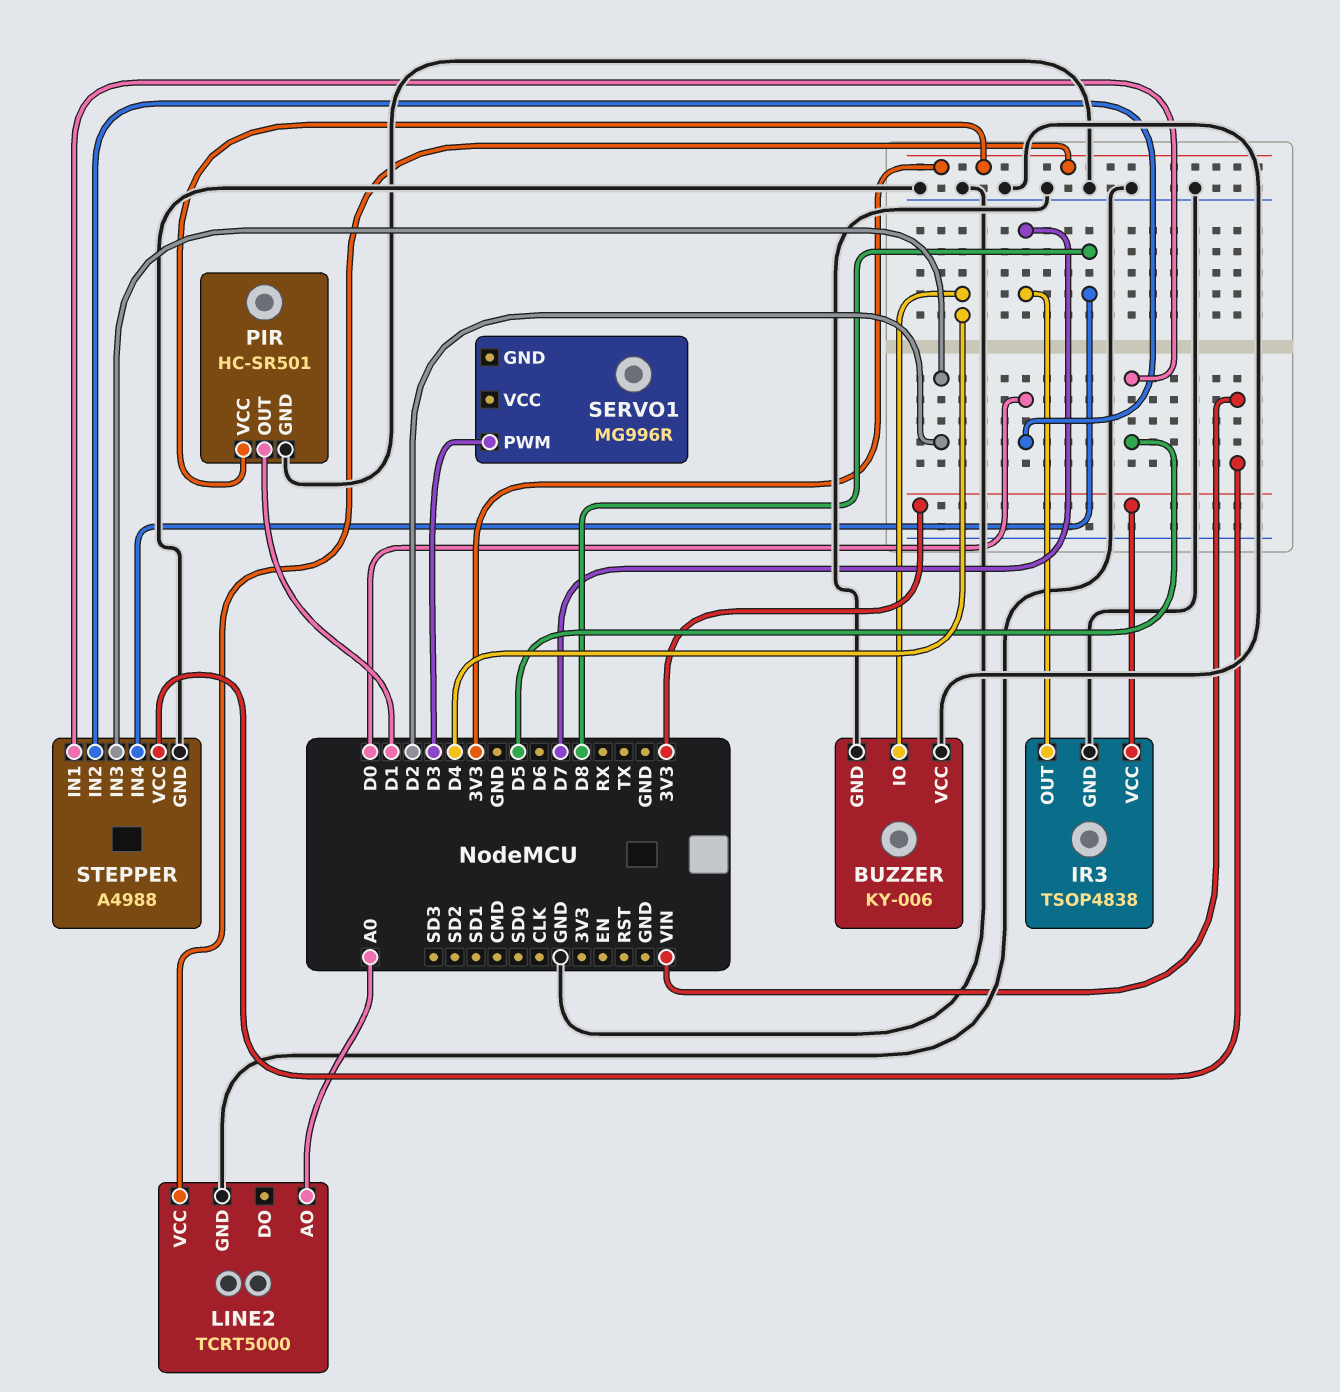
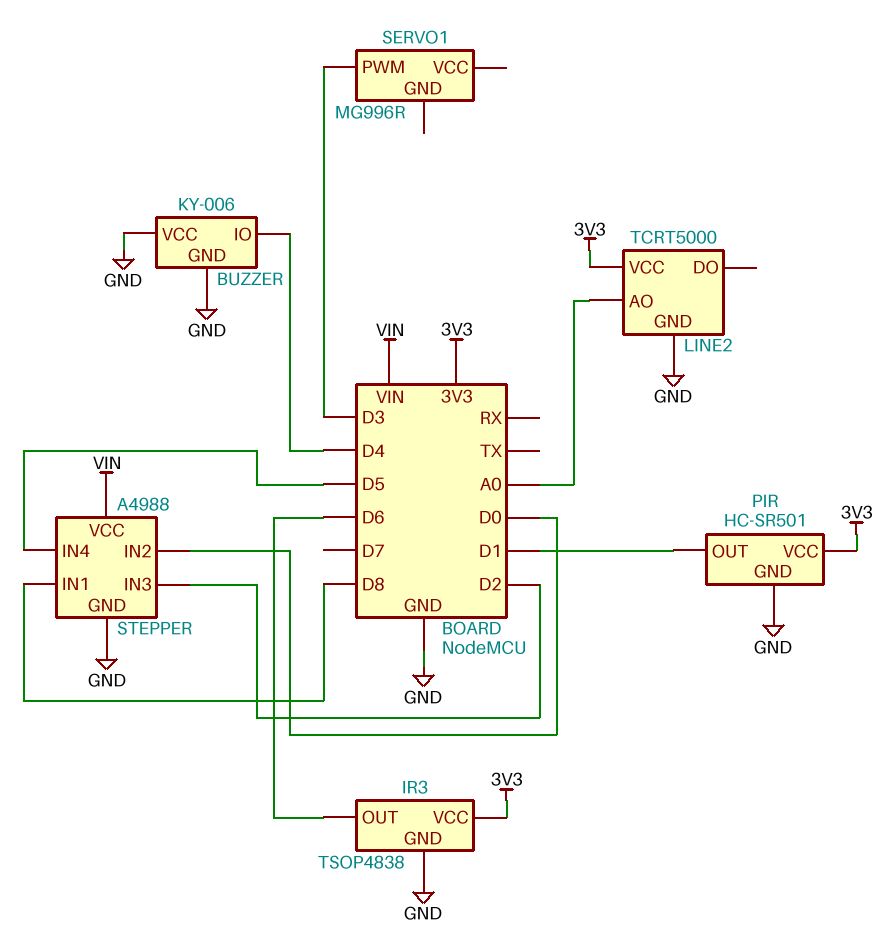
IR3 pin OUT: D7 -> D6
STEPPER pin IN1: D5 -> D8
STEPPER pin IN4: D8 -> D5

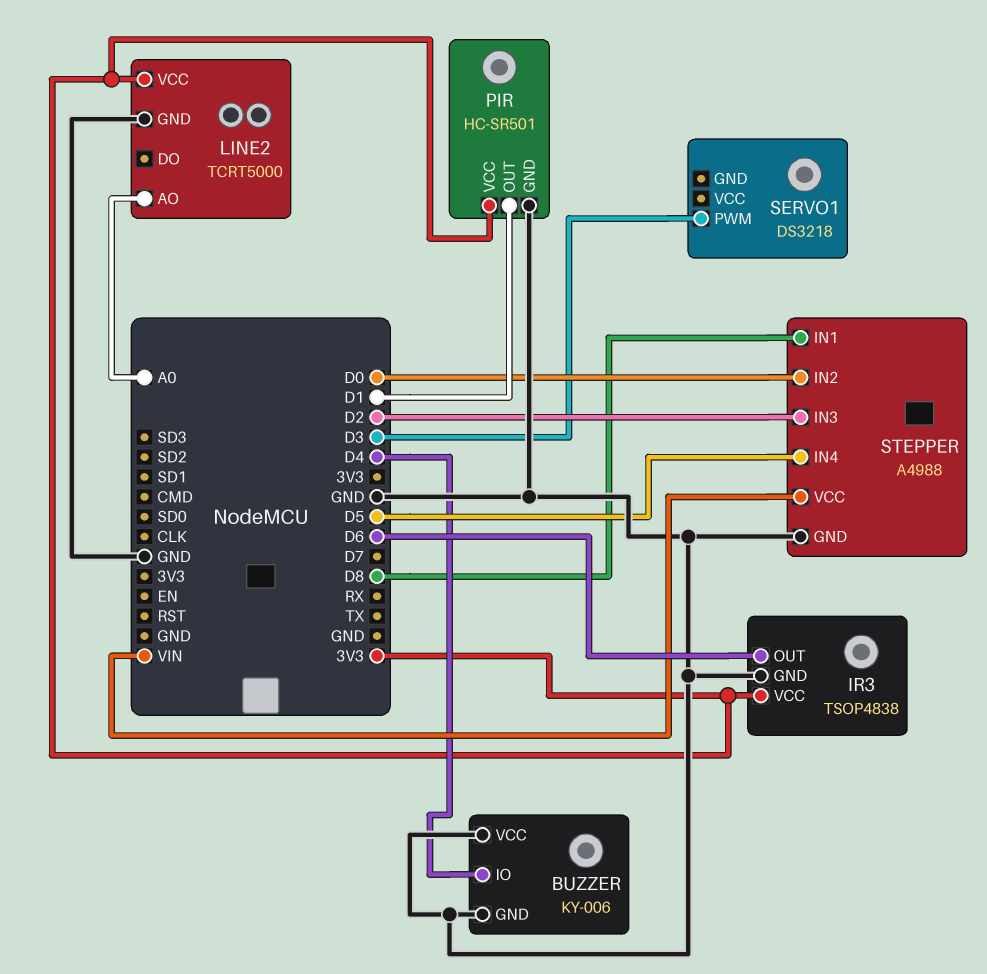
SERVO1: MG996R -> DS3218

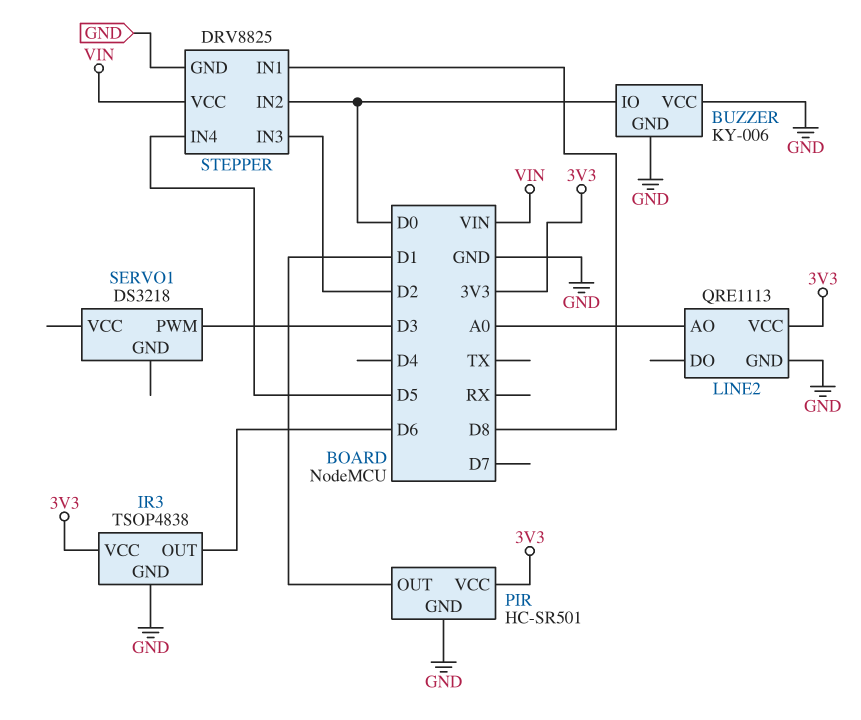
BUZZER pin IO: D4 -> D0
LINE2: TCRT5000 -> QRE1113
STEPPER: A4988 -> DRV8825

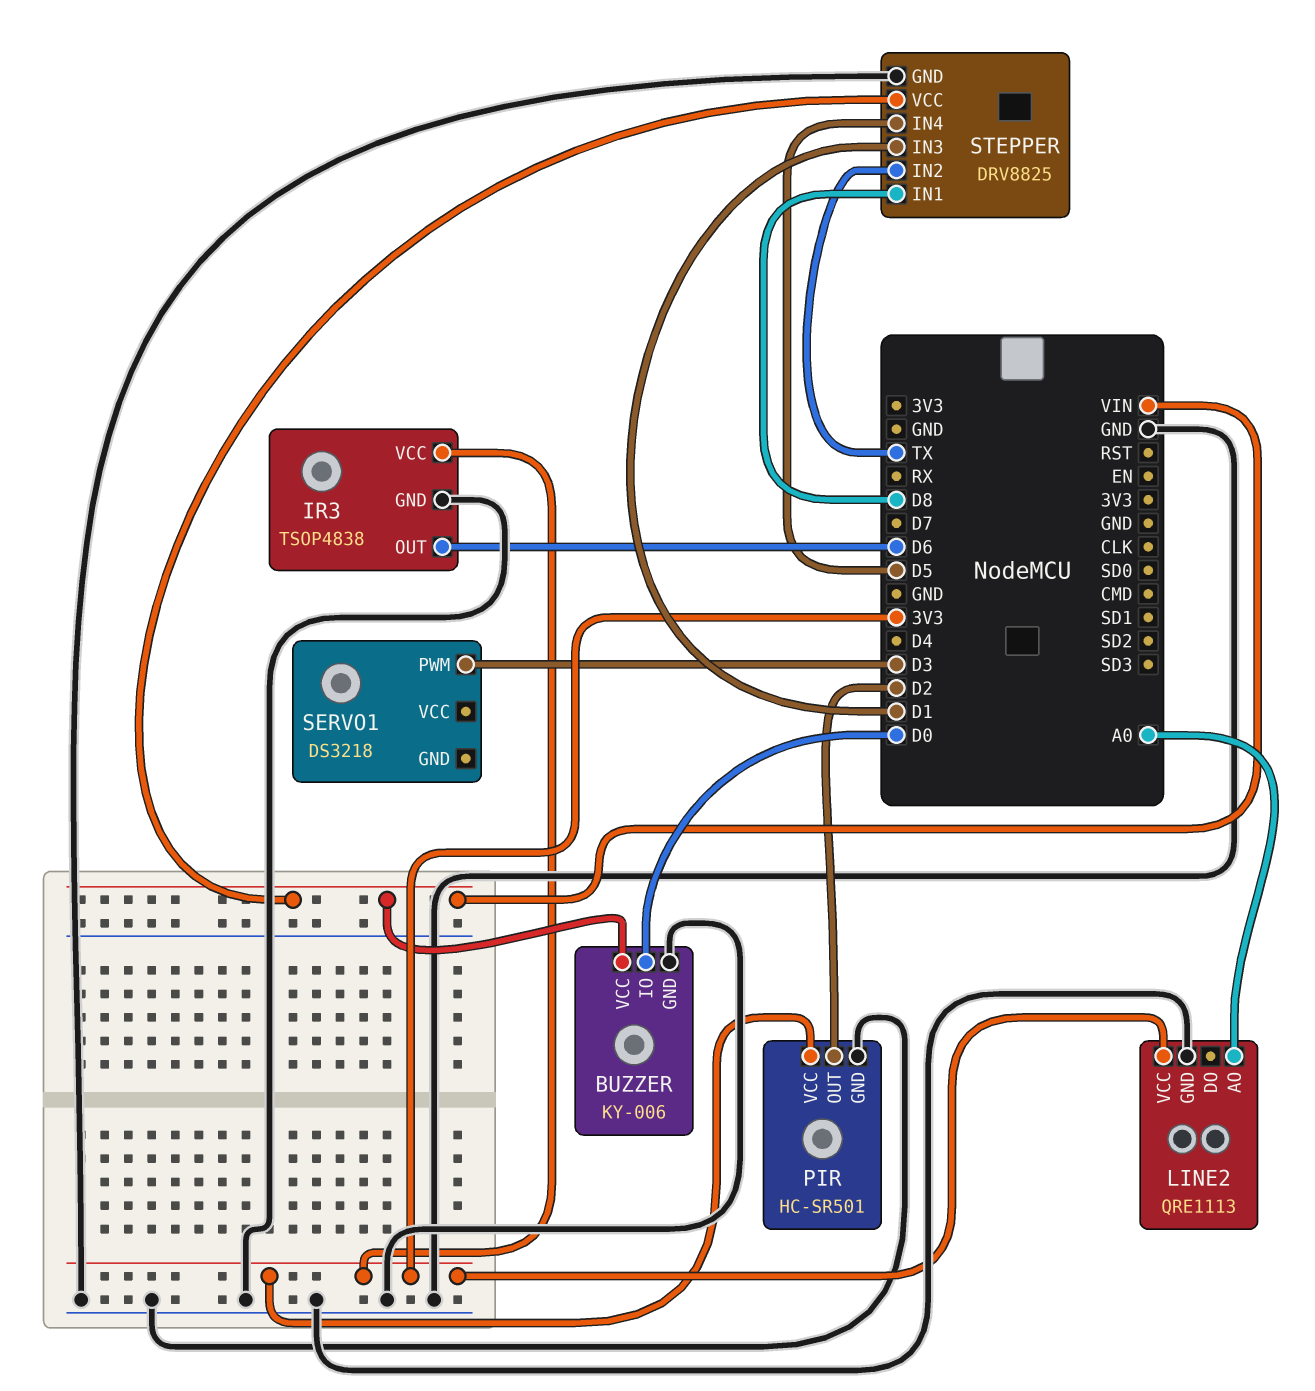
BUZZER pin VCC: GND -> VIN
PIR pin OUT: D1 -> D2
STEPPER pin IN2: D0 -> TX
STEPPER pin IN3: D2 -> D1

